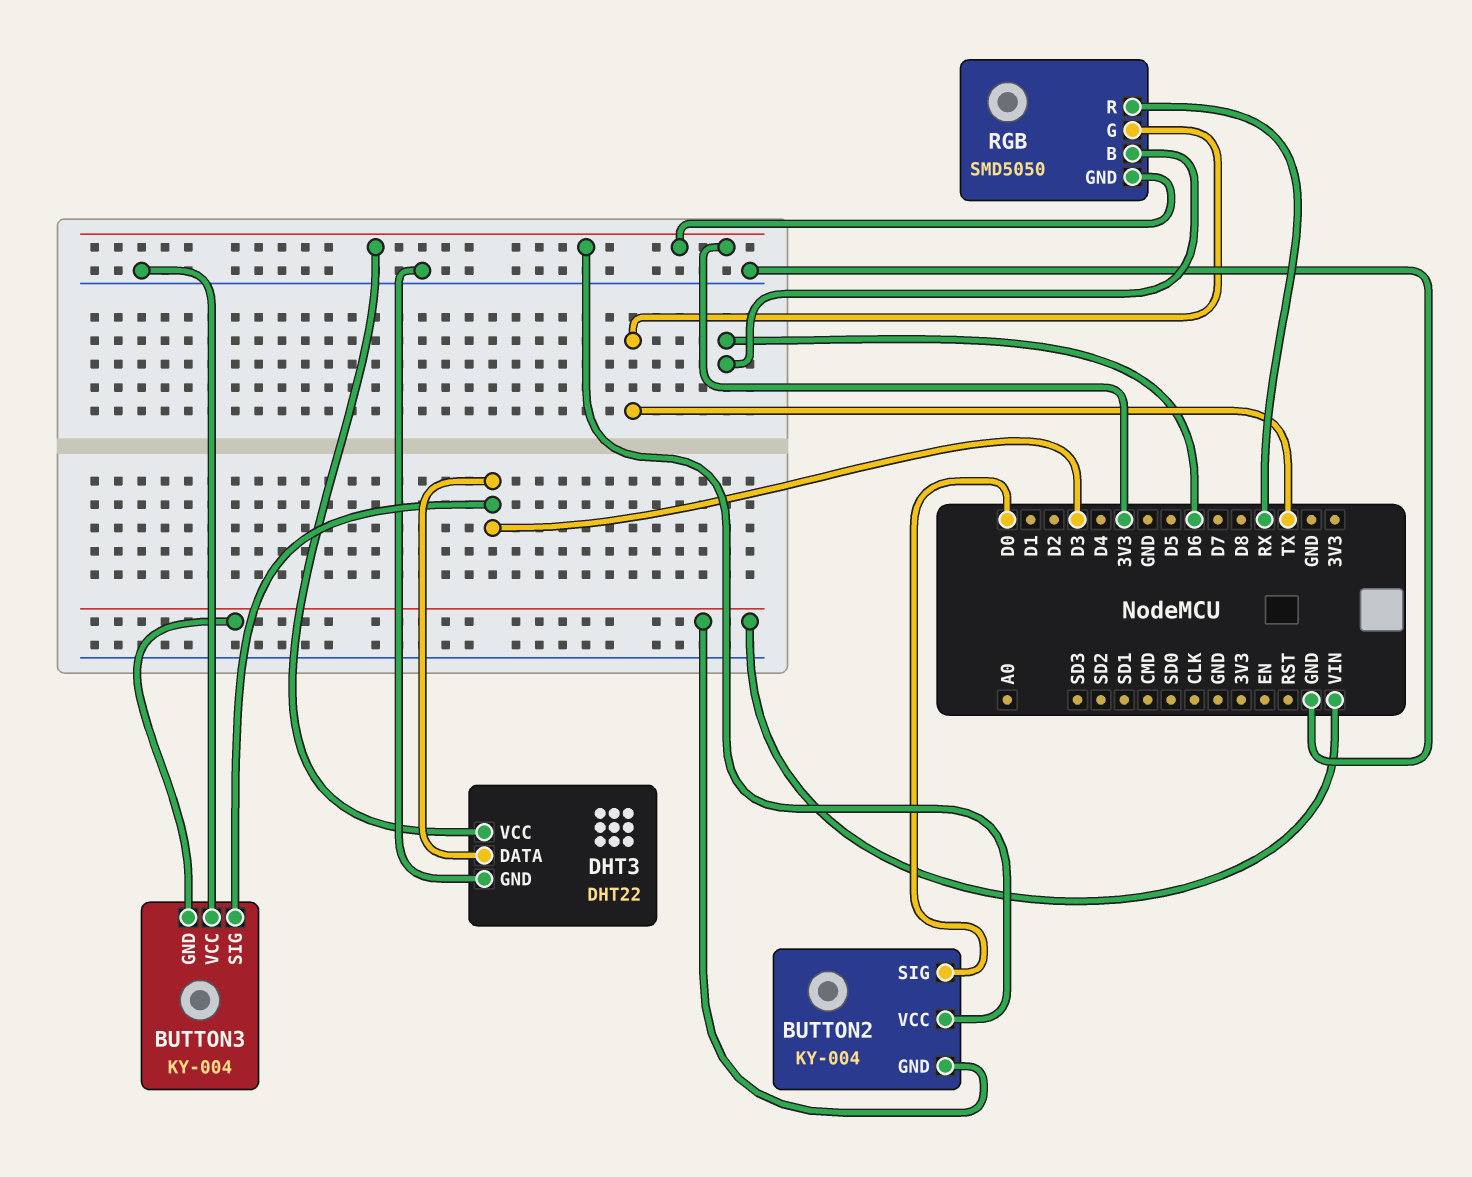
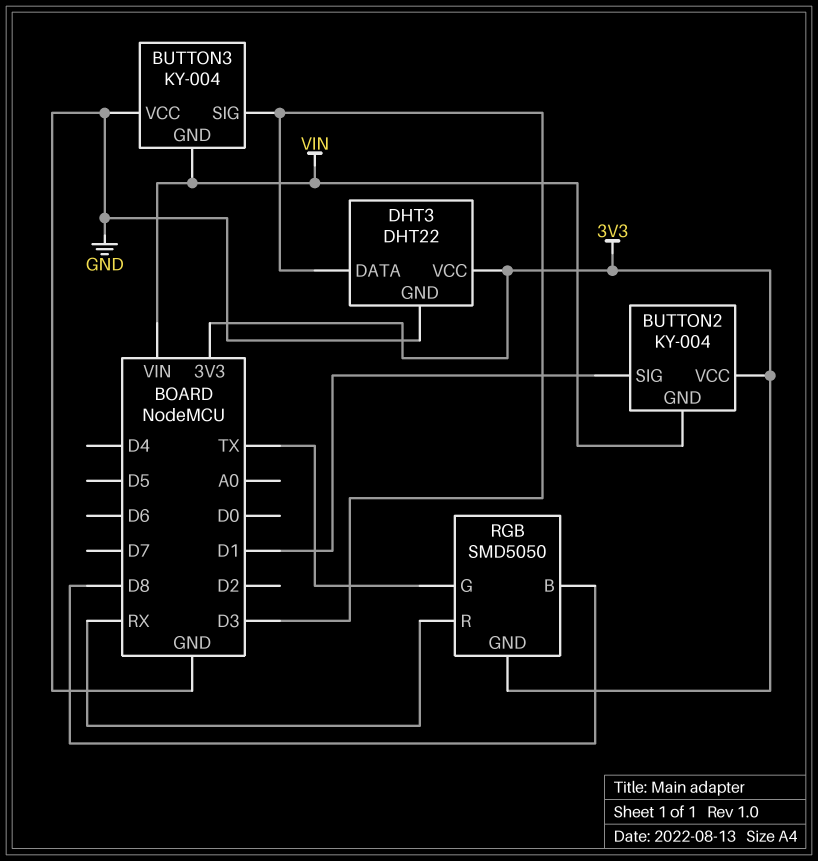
BUTTON2 pin SIG: D0 -> D1
RGB pin B: D6 -> D8

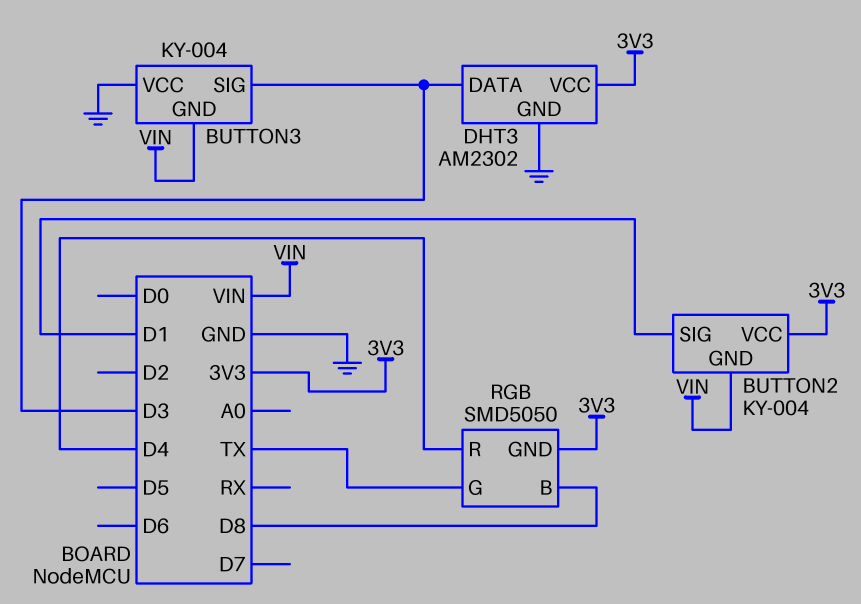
DHT3: DHT22 -> AM2302
RGB pin R: RX -> D4

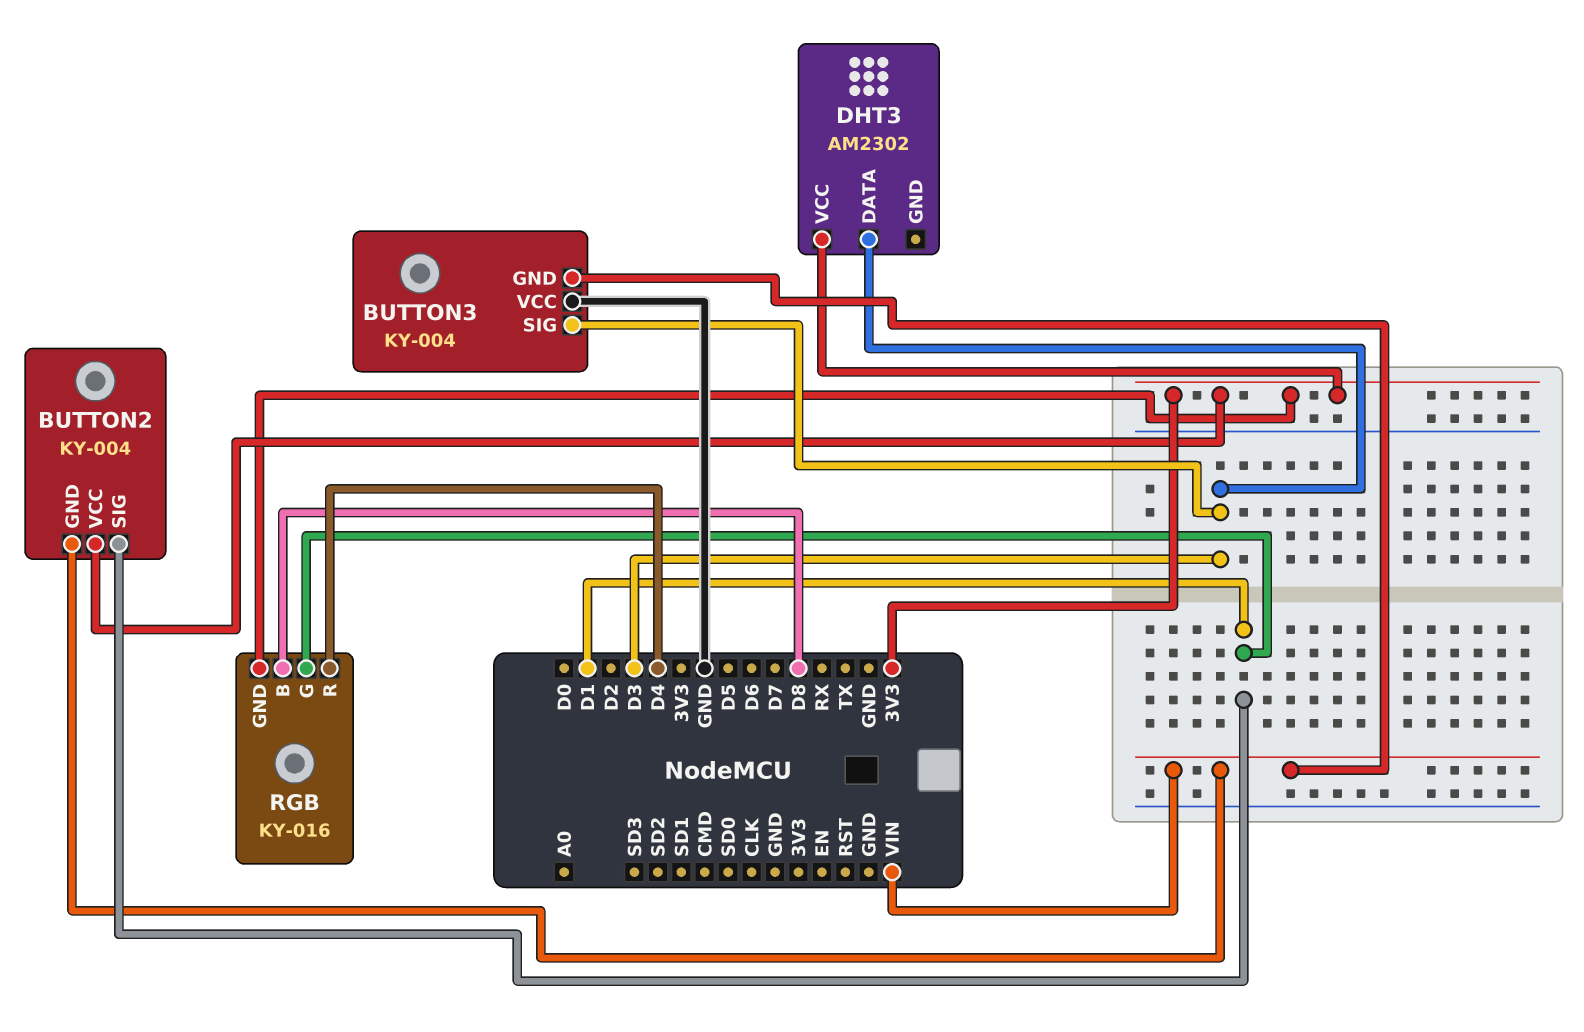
DHT3 pin GND: GND -> none
RGB: SMD5050 -> KY-016
RGB pin G: TX -> D1

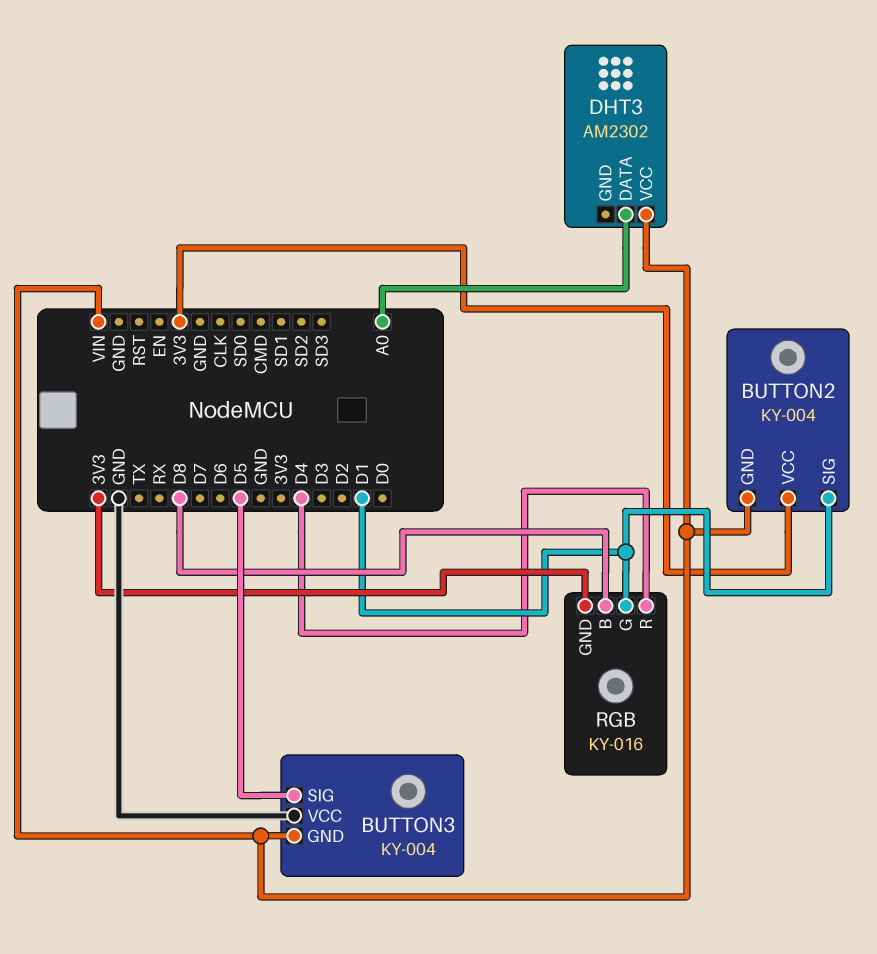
BUTTON3 pin SIG: D3 -> D5
DHT3 pin DATA: D3 -> A0
DHT3 pin VCC: 3V3 -> VIN

